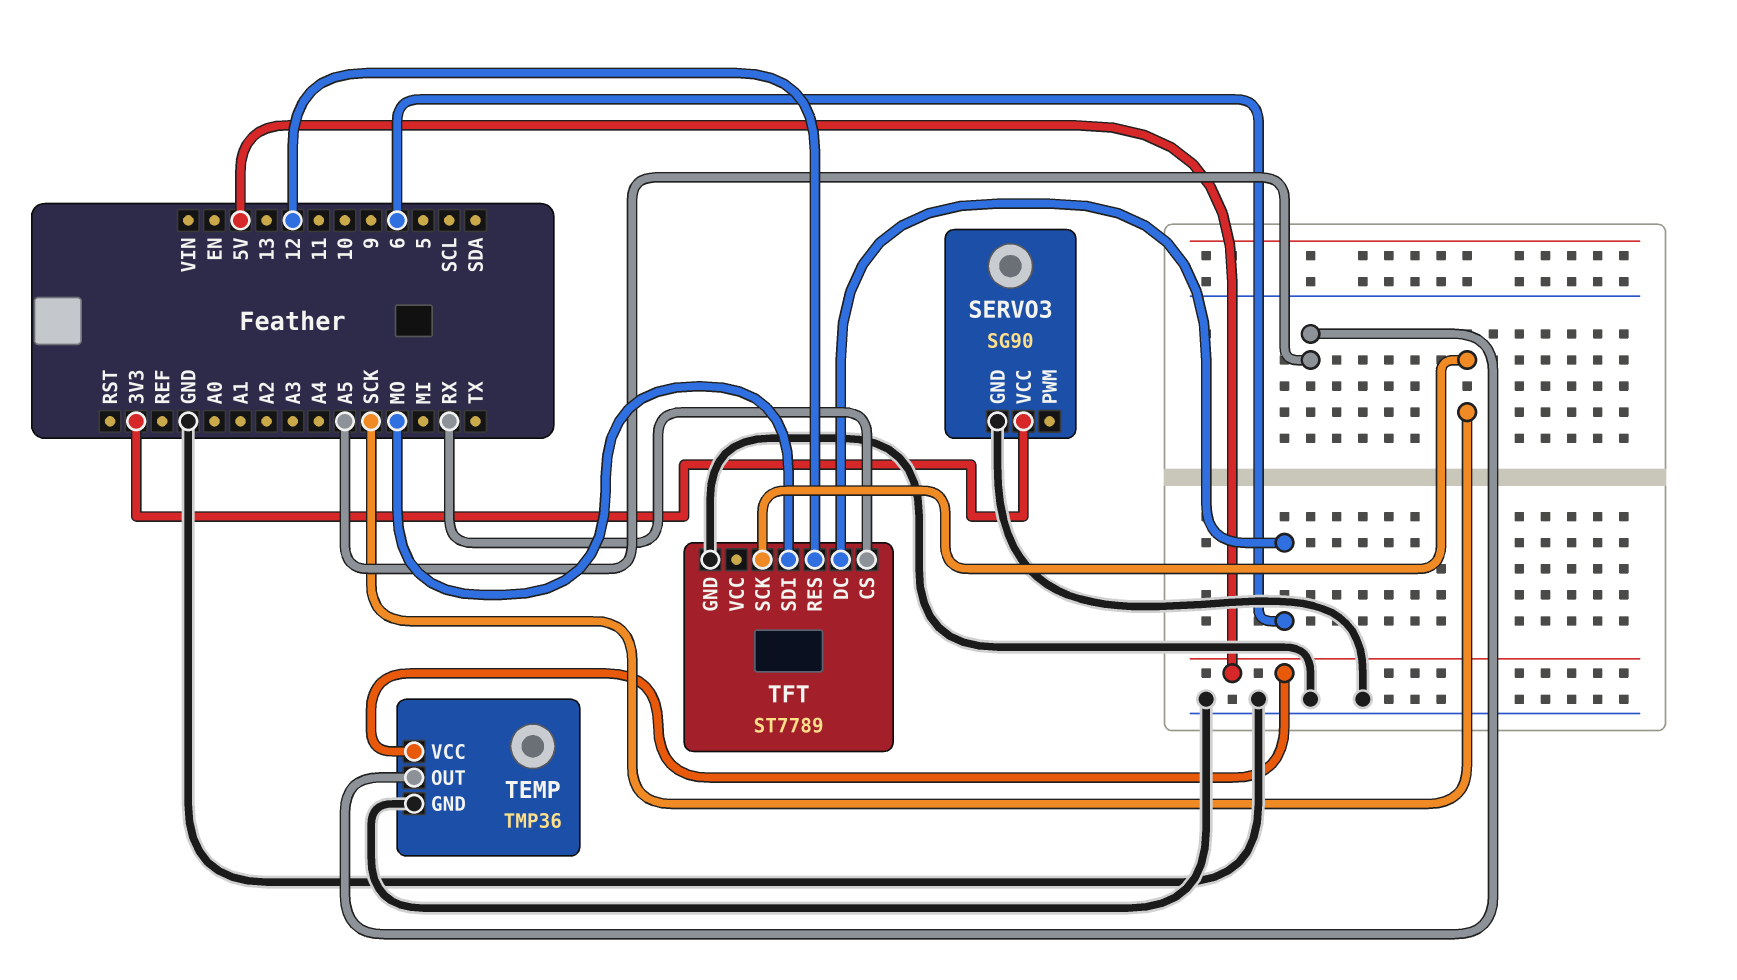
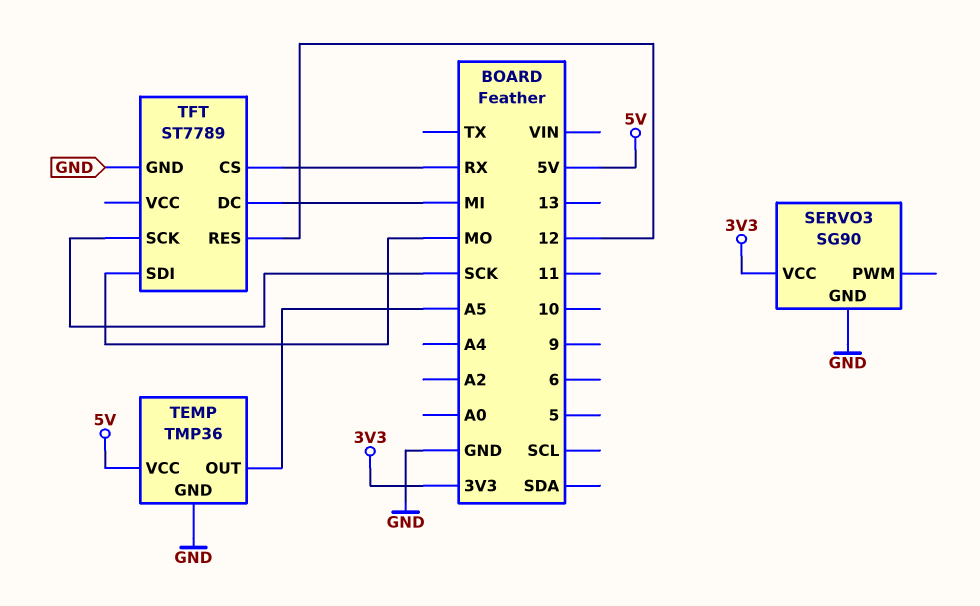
TFT pin DC: 6 -> MI

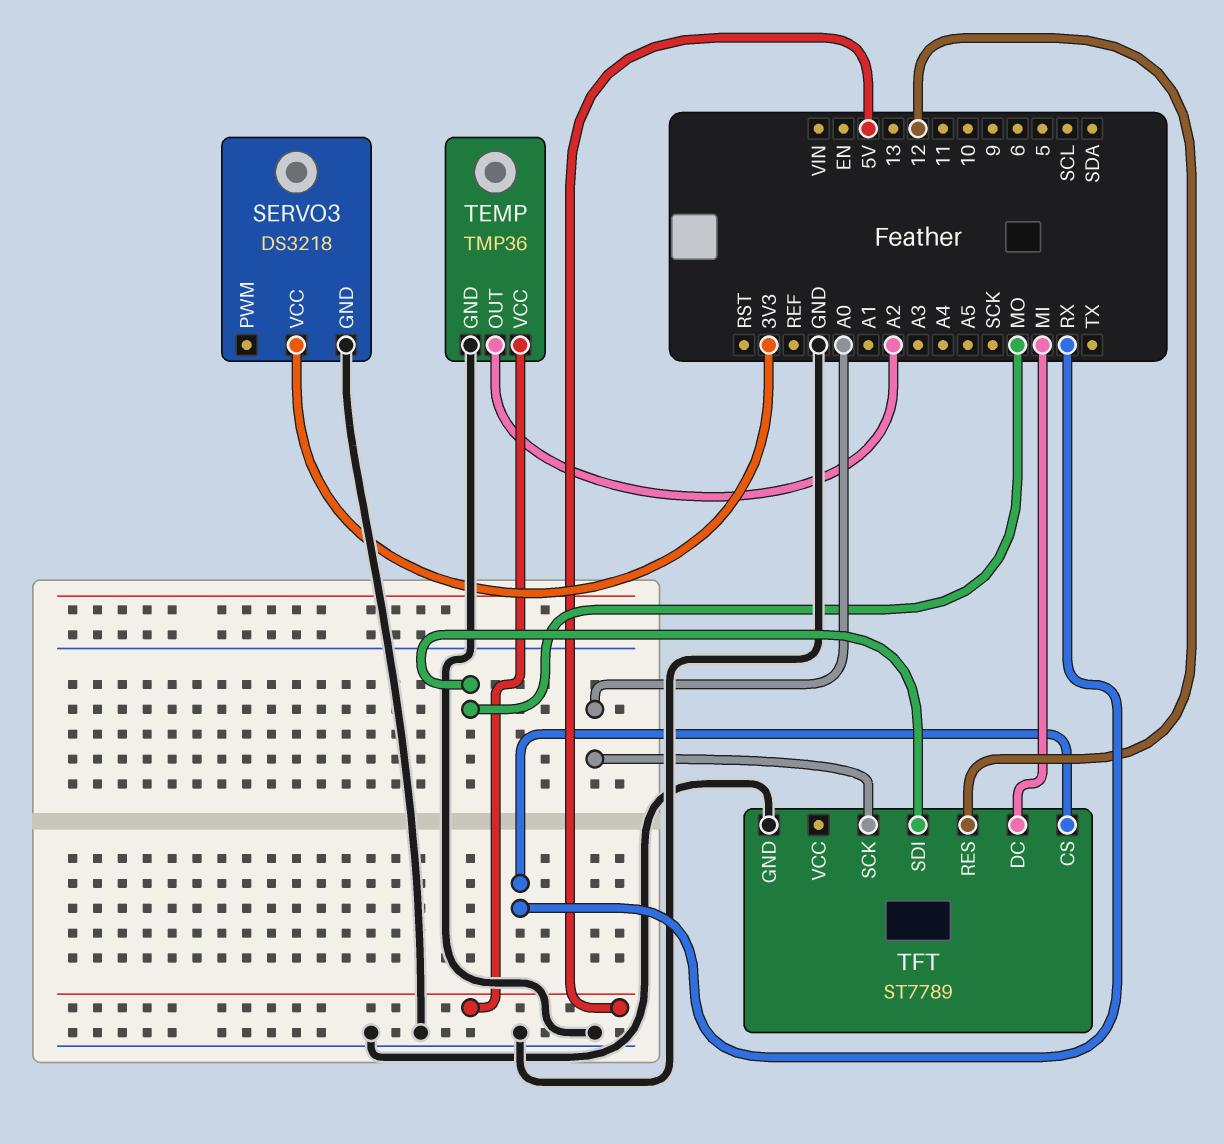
SERVO3: SG90 -> DS3218
TEMP pin OUT: A5 -> A2
TFT pin SCK: SCK -> A0

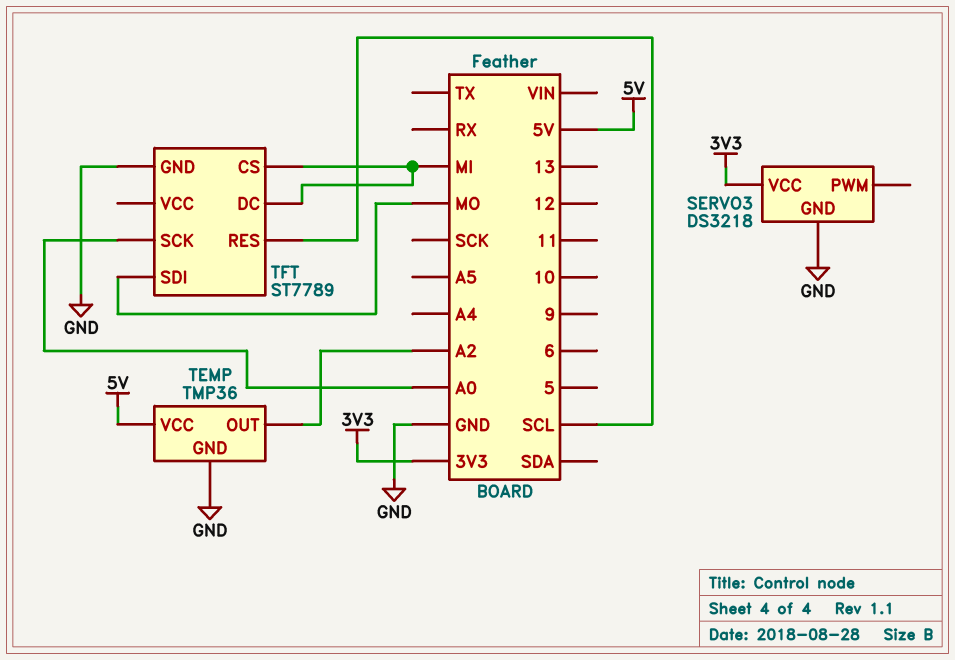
TFT pin CS: RX -> MI
TFT pin RES: 12 -> SCL

